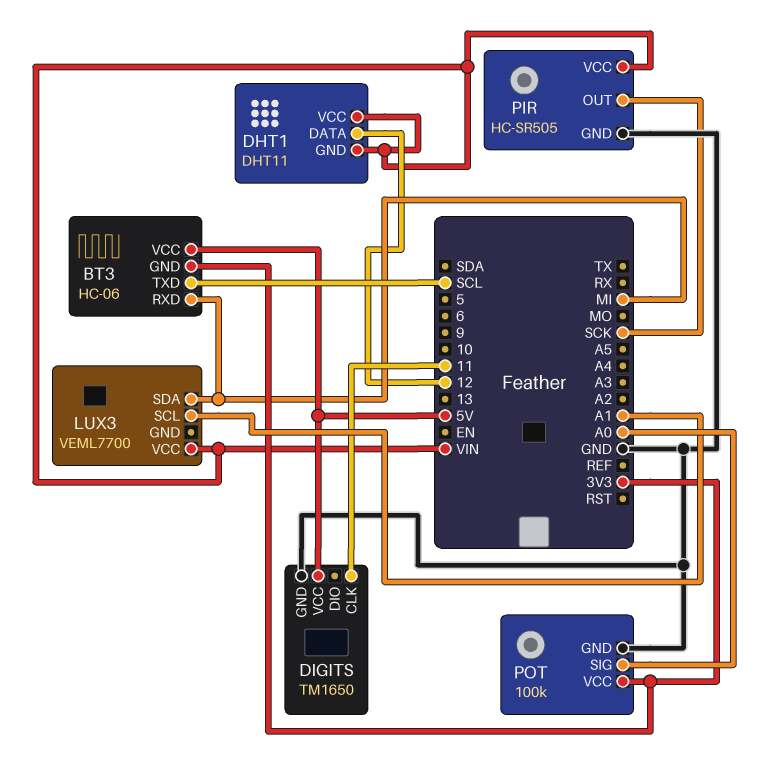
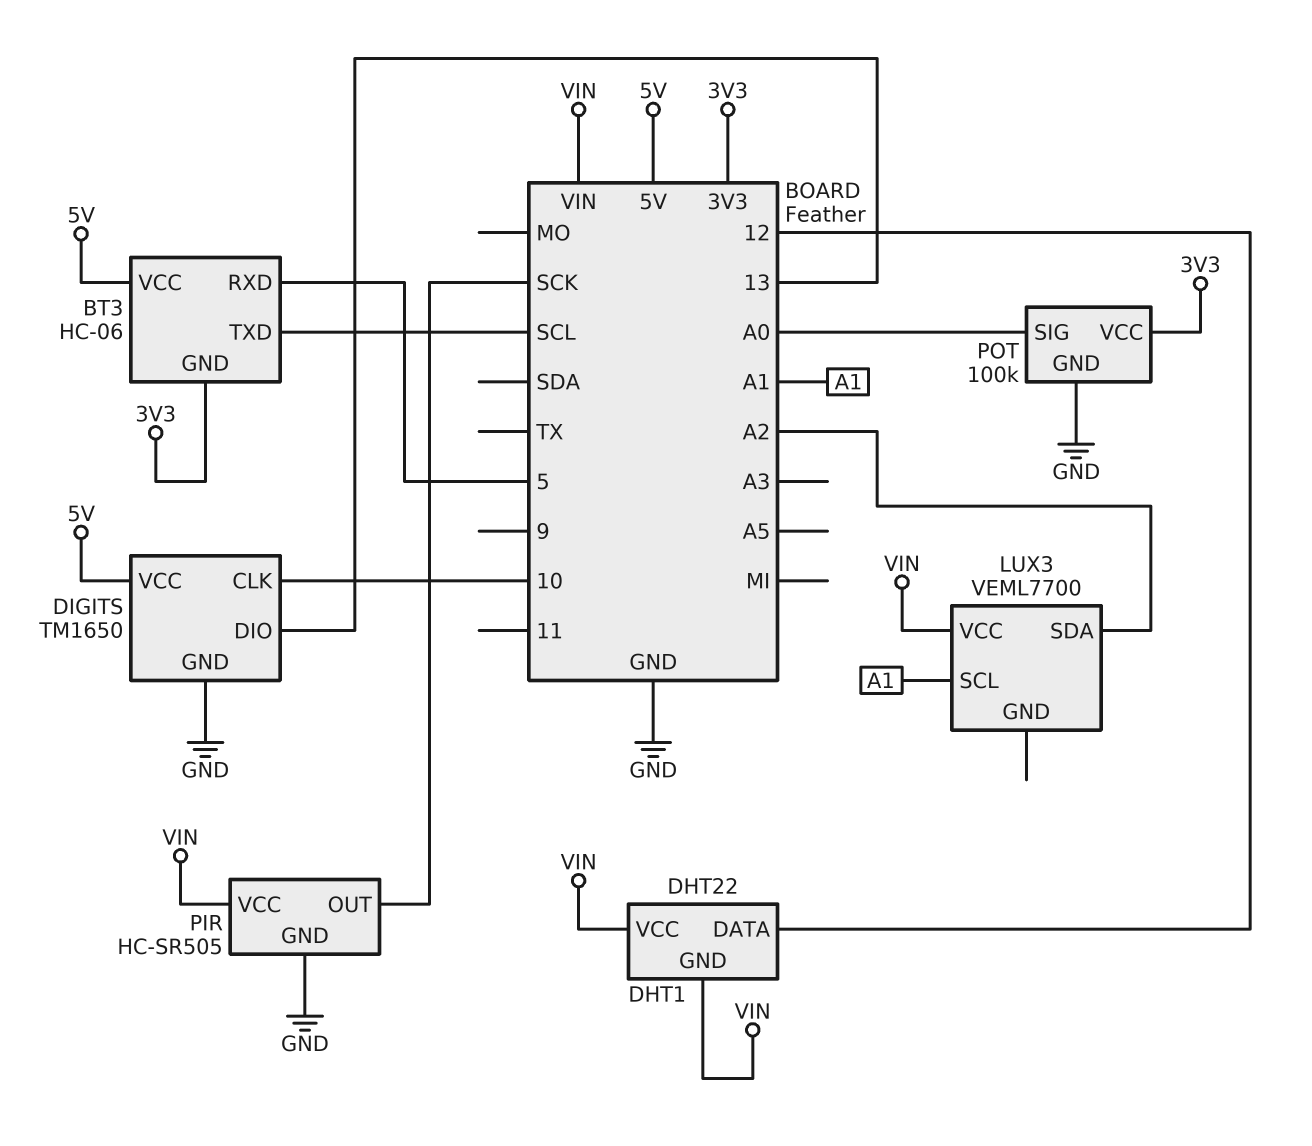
BT3 pin RXD: MI -> 5
DHT1: DHT11 -> DHT22
DIGITS pin CLK: 11 -> 10
DIGITS pin DIO: none -> 13
LUX3 pin SDA: MI -> A2

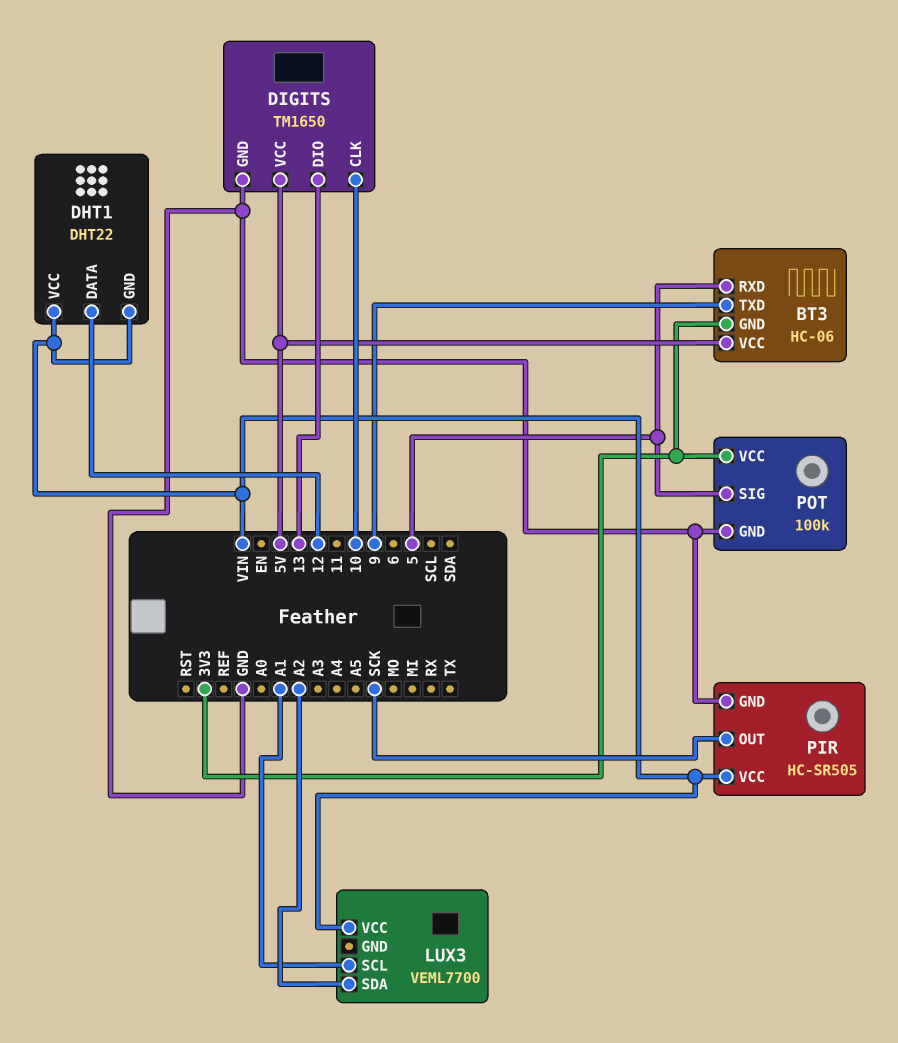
BT3 pin TXD: SCL -> 9
POT pin SIG: A0 -> 5

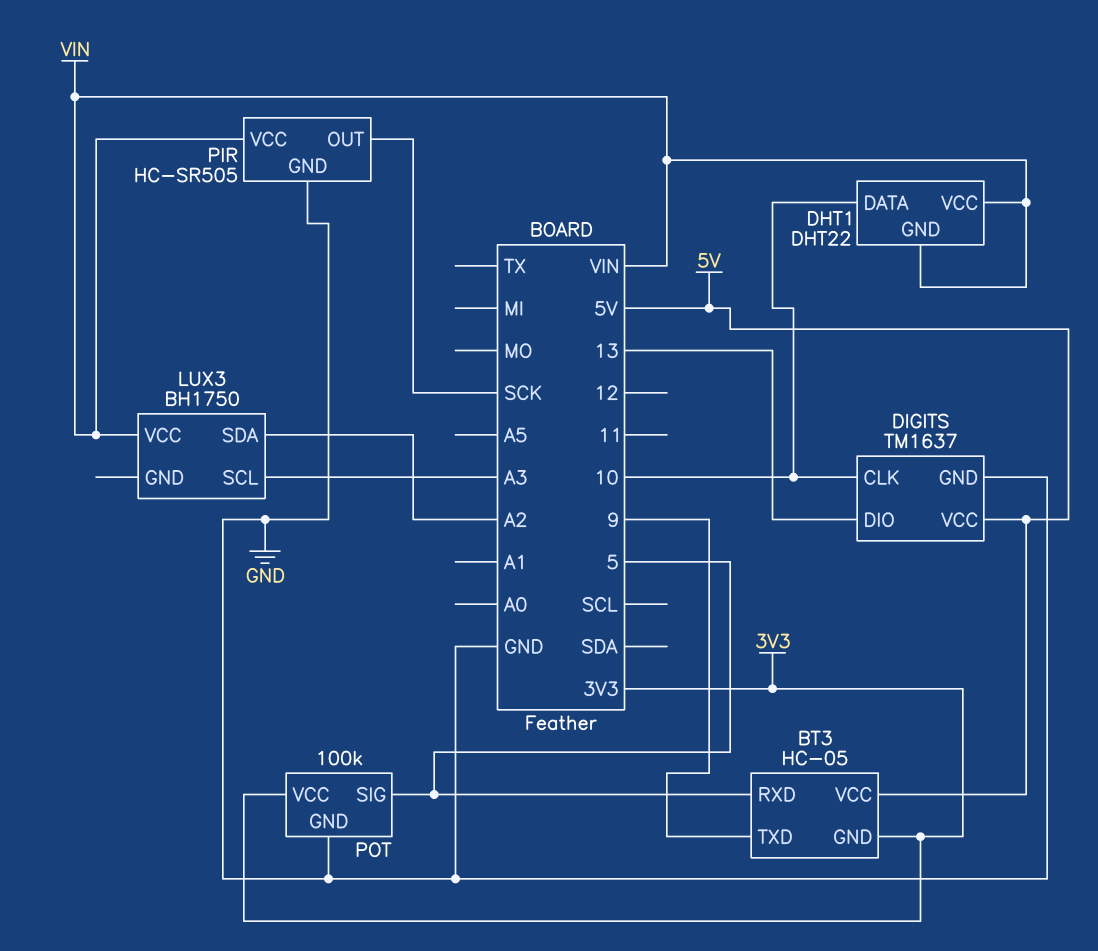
BT3: HC-06 -> HC-05
DHT1 pin DATA: 12 -> 10
DIGITS: TM1650 -> TM1637
LUX3: VEML7700 -> BH1750
LUX3 pin SCL: A1 -> A3

